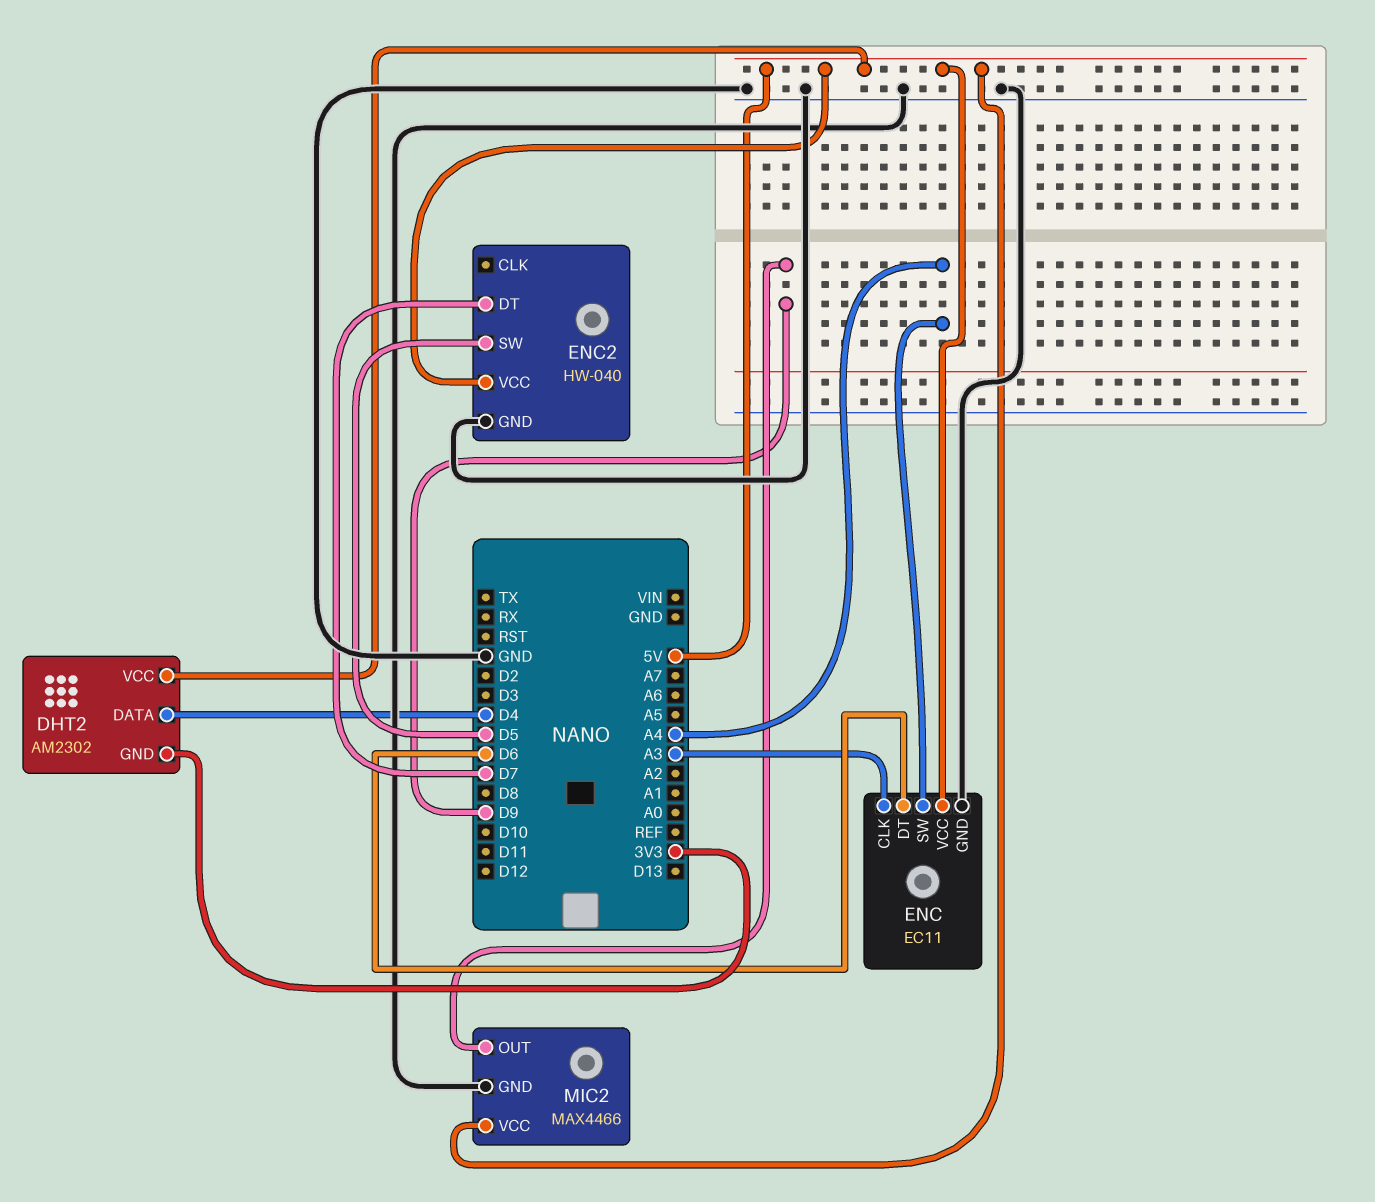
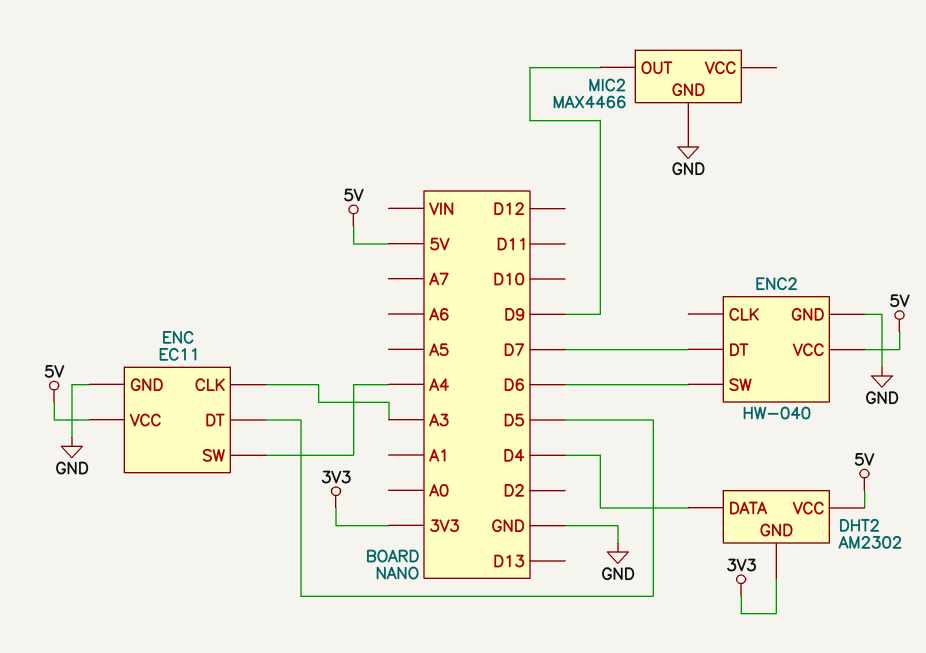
ENC pin DT: D6 -> D5
ENC2 pin SW: D5 -> D6
MIC2 pin VCC: 5V -> none

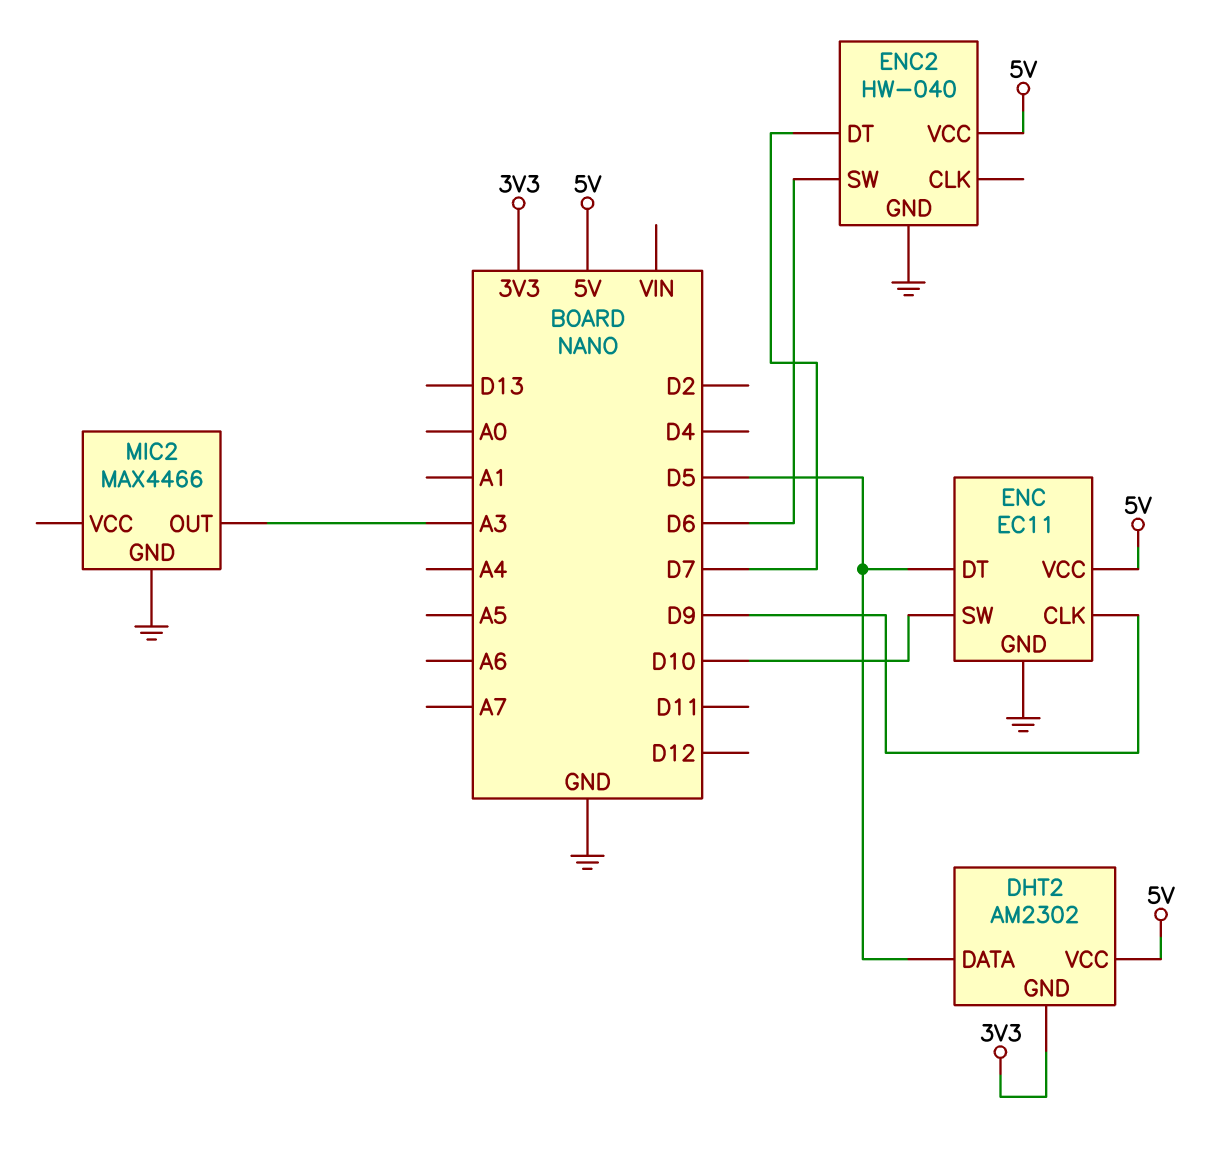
DHT2 pin DATA: D4 -> D5
ENC pin CLK: A3 -> D9
ENC pin SW: A4 -> D10
MIC2 pin OUT: D9 -> A3

